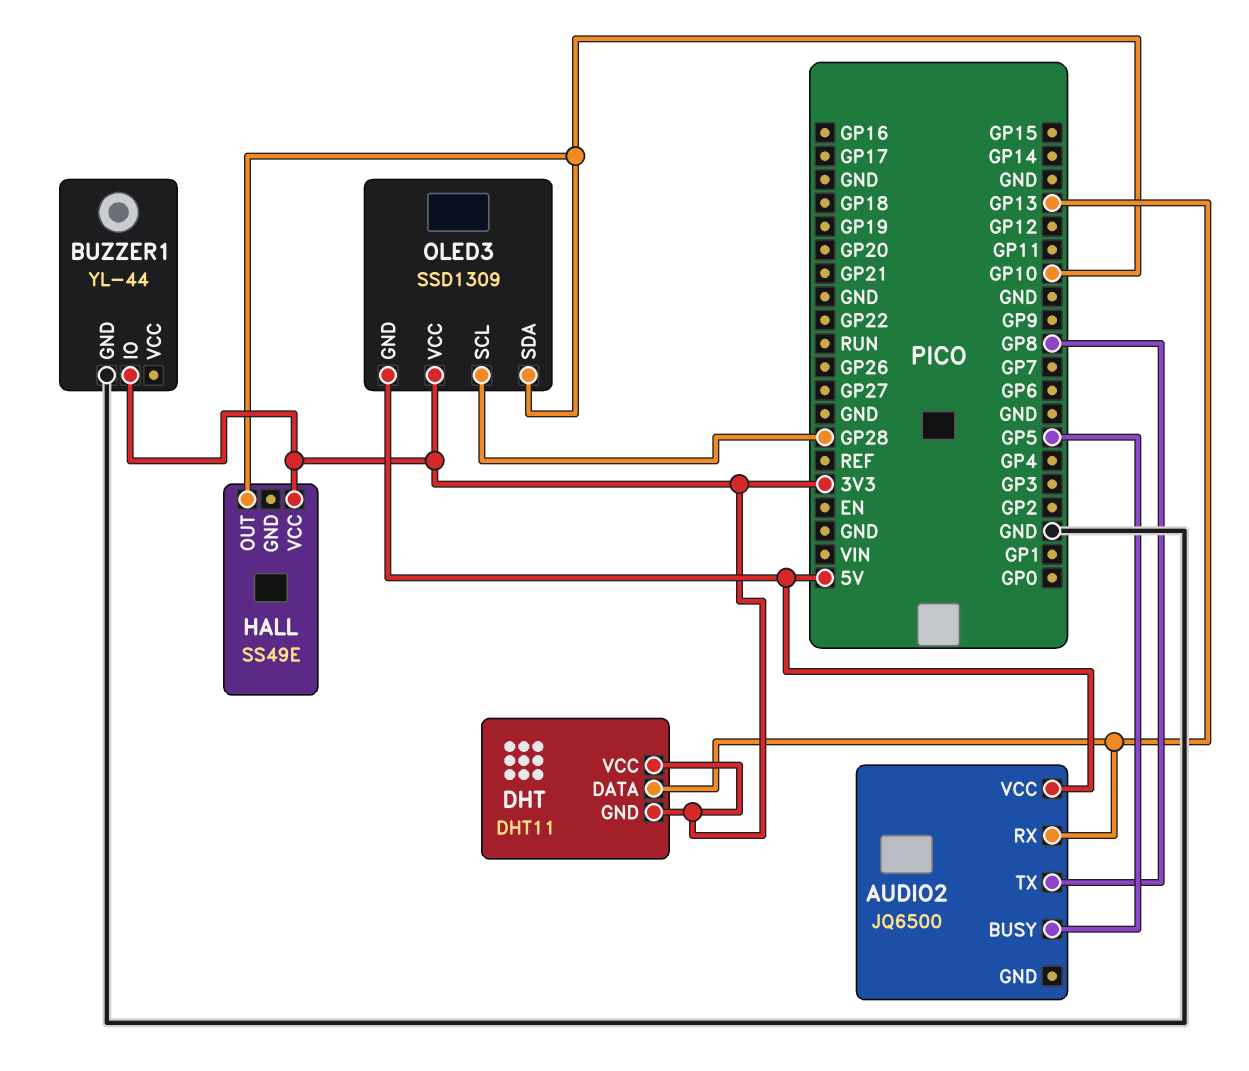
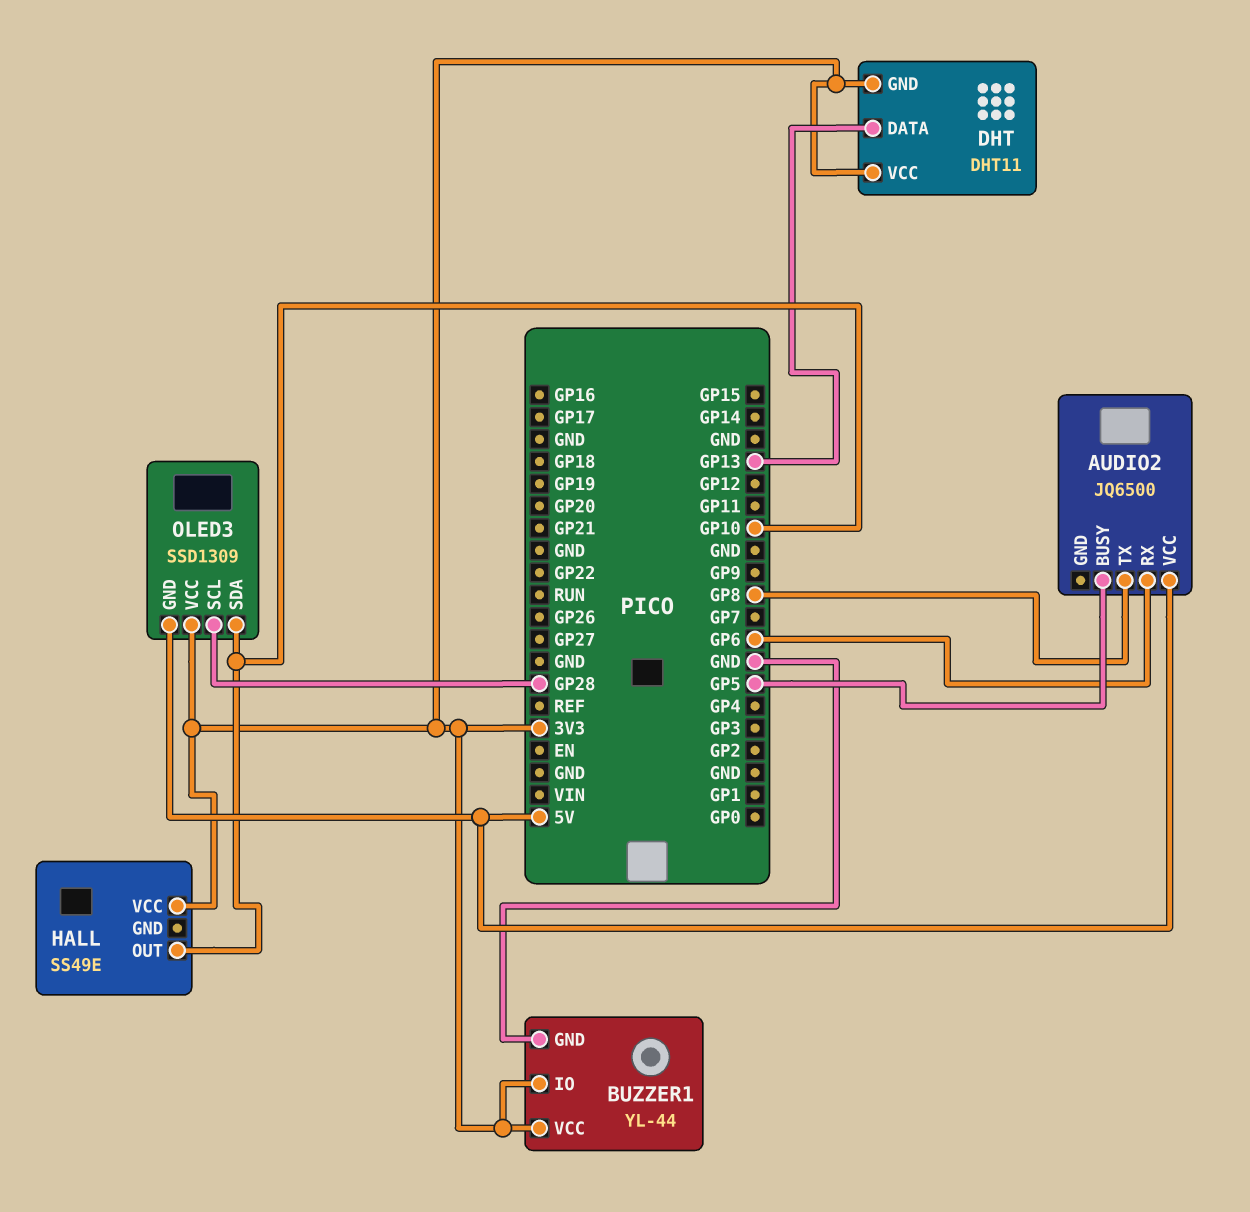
AUDIO2 pin RX: GP13 -> GP6
BUZZER1 pin VCC: none -> 3V3

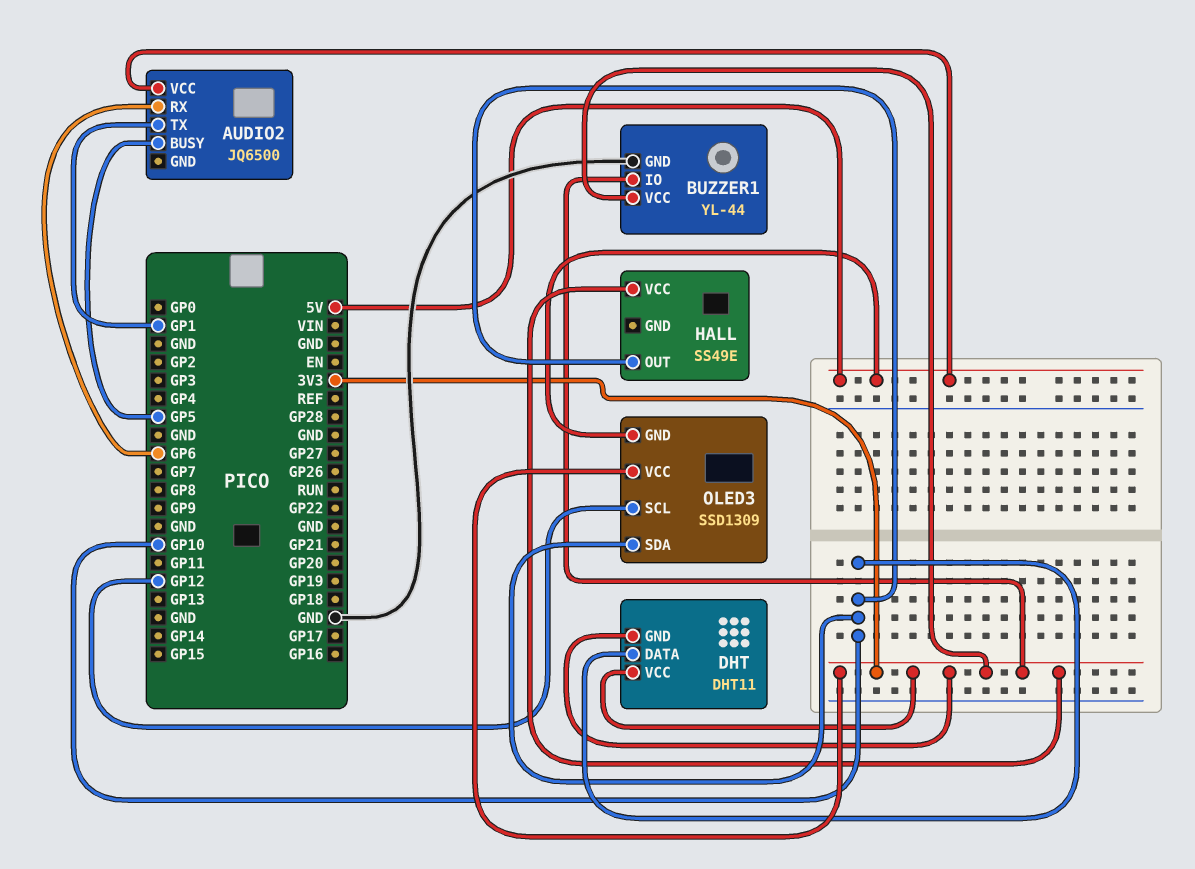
AUDIO2 pin TX: GP8 -> GP1
DHT pin DATA: GP13 -> GP10
OLED3 pin SCL: GP28 -> GP12

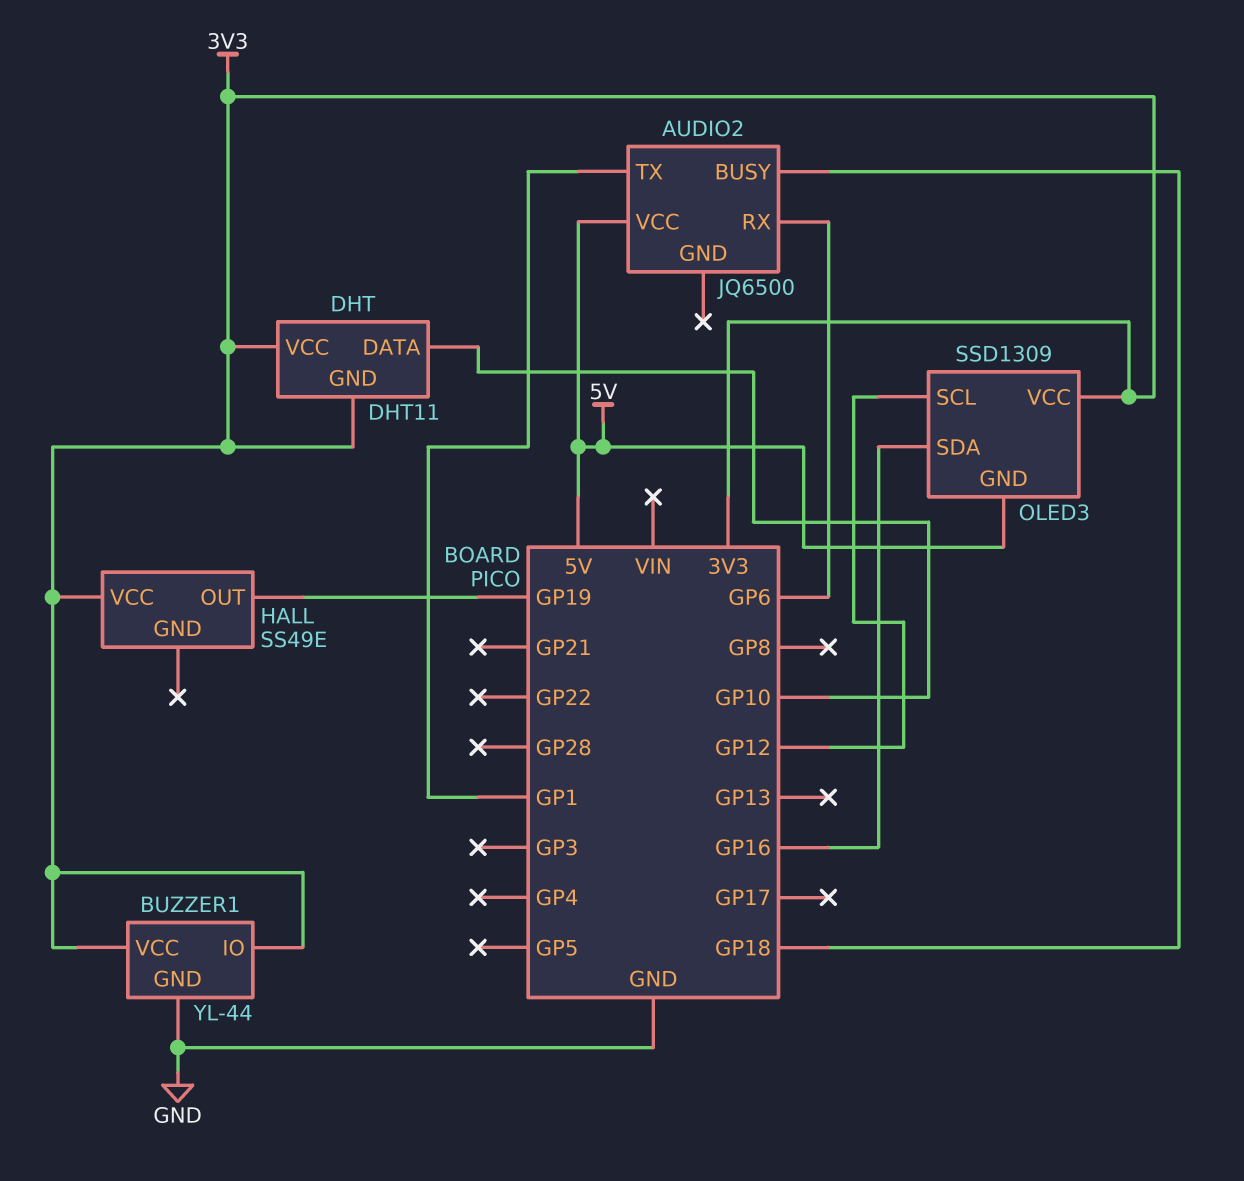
AUDIO2 pin BUSY: GP5 -> GP18
HALL pin OUT: GP10 -> GP19
OLED3 pin SDA: GP10 -> GP16

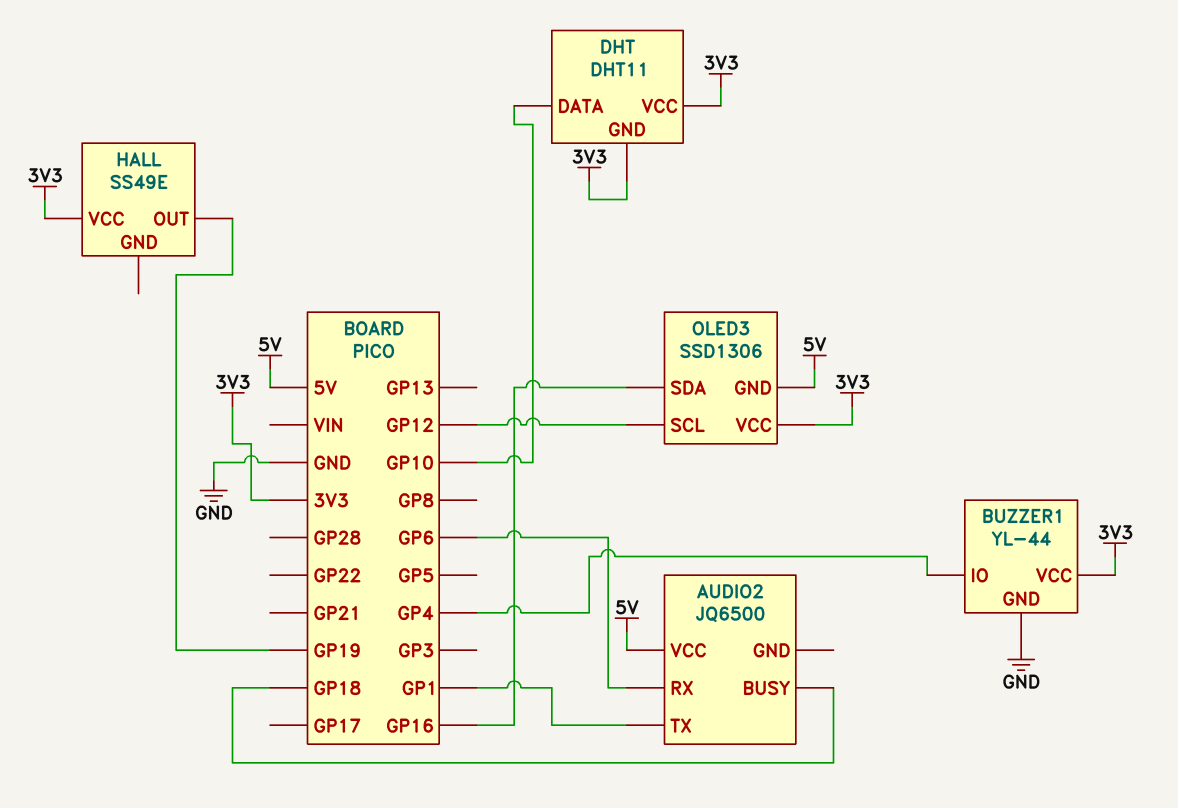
BUZZER1 pin IO: 3V3 -> GP4
OLED3: SSD1309 -> SSD1306

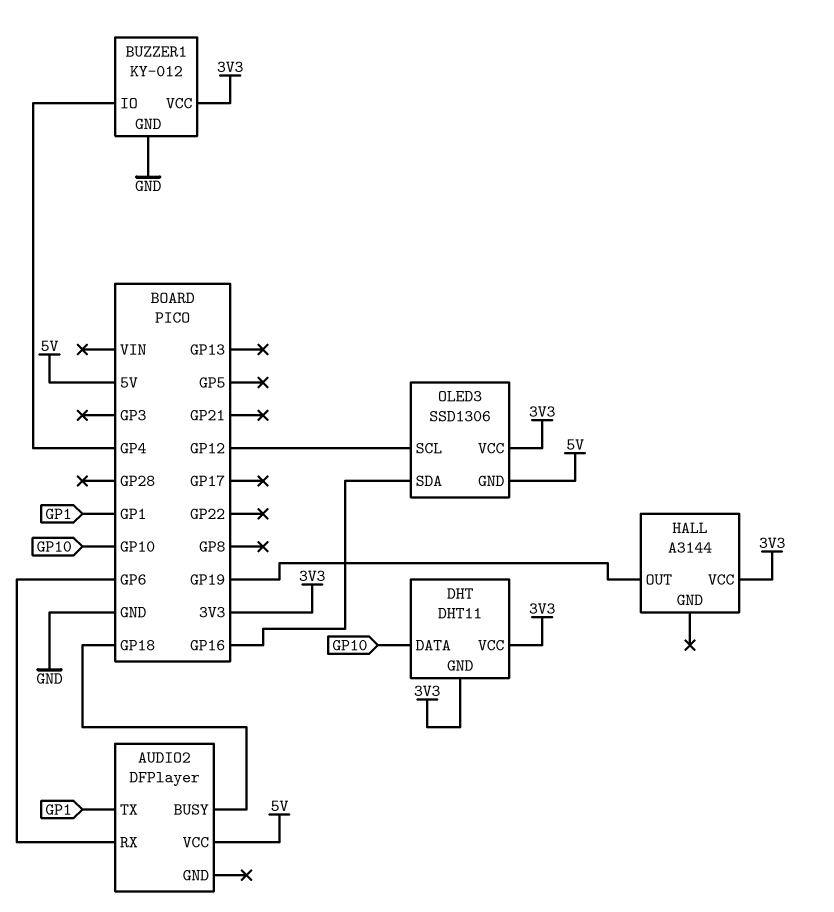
AUDIO2: JQ6500 -> DFPlayer
BUZZER1: YL-44 -> KY-012
HALL: SS49E -> A3144

